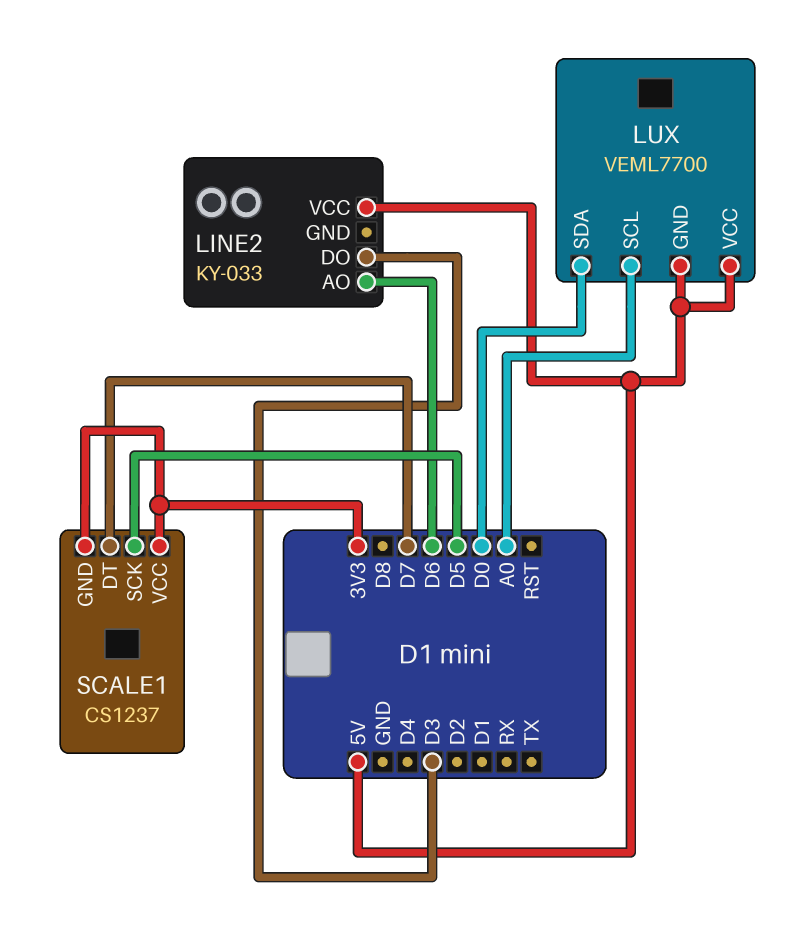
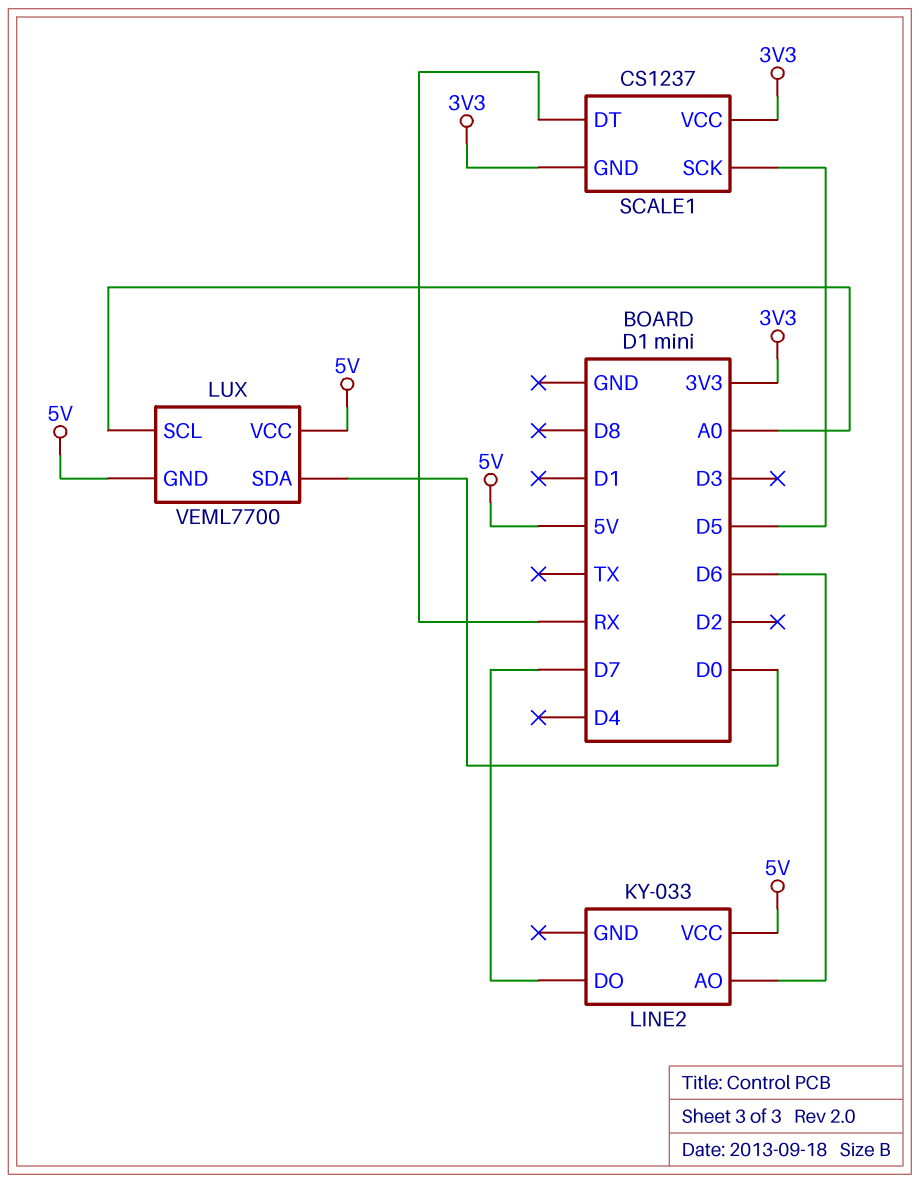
LINE2 pin DO: D3 -> D7
SCALE1 pin DT: D7 -> RX

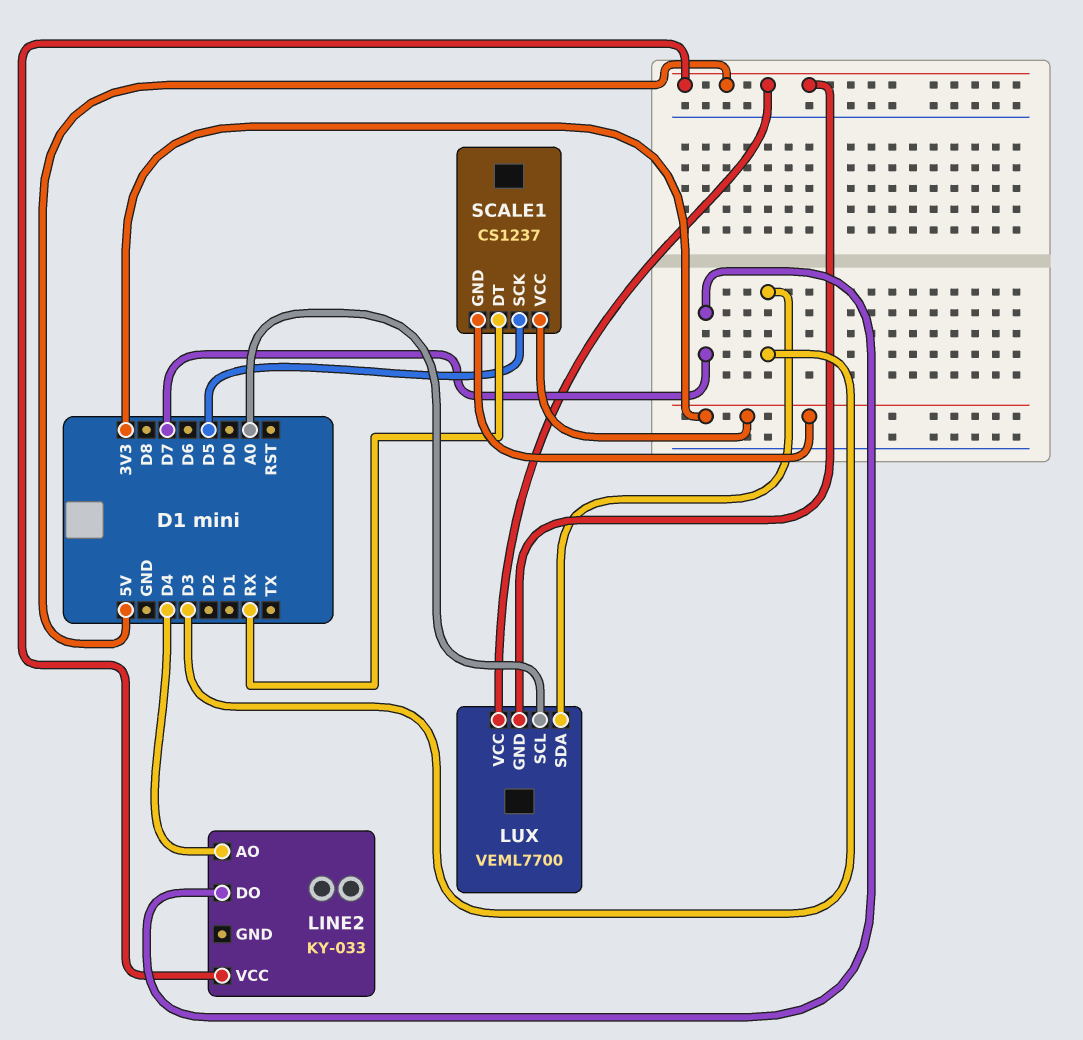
LINE2 pin AO: D6 -> D4
LUX pin SDA: D0 -> D3

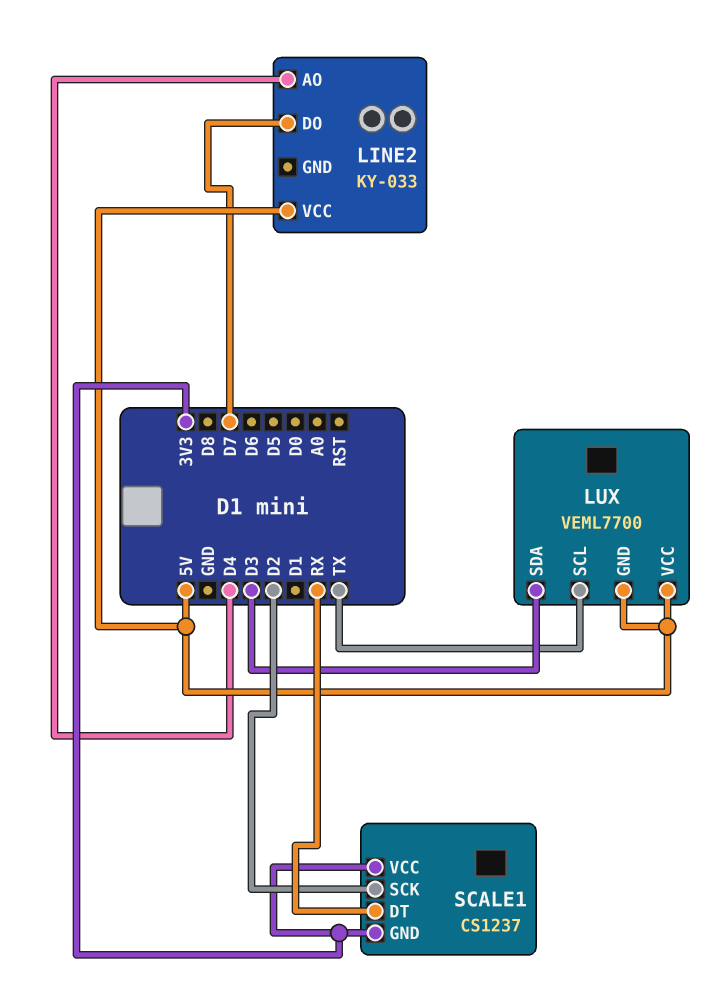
LUX pin SCL: A0 -> TX
SCALE1 pin SCK: D5 -> D2

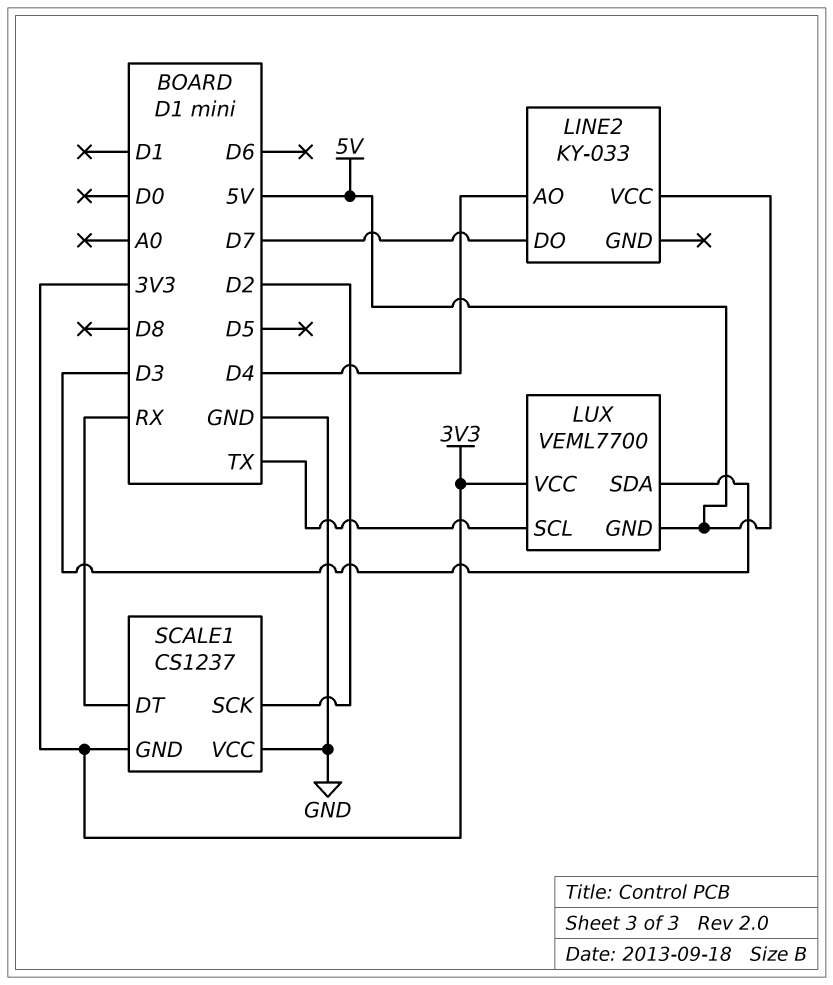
LUX pin VCC: 5V -> 3V3
SCALE1 pin VCC: 3V3 -> GND

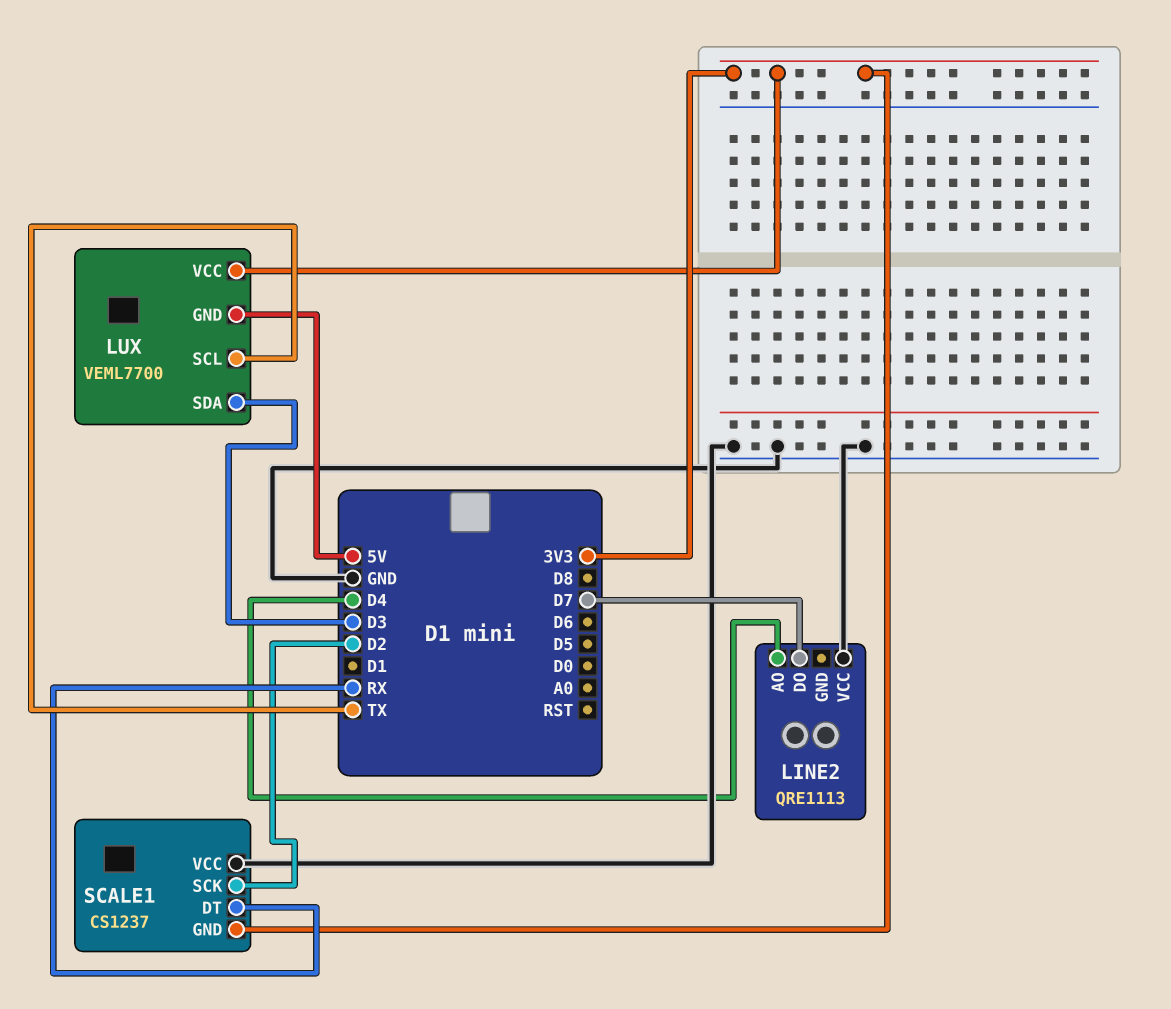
LINE2: KY-033 -> QRE1113
LINE2 pin VCC: 5V -> GND

